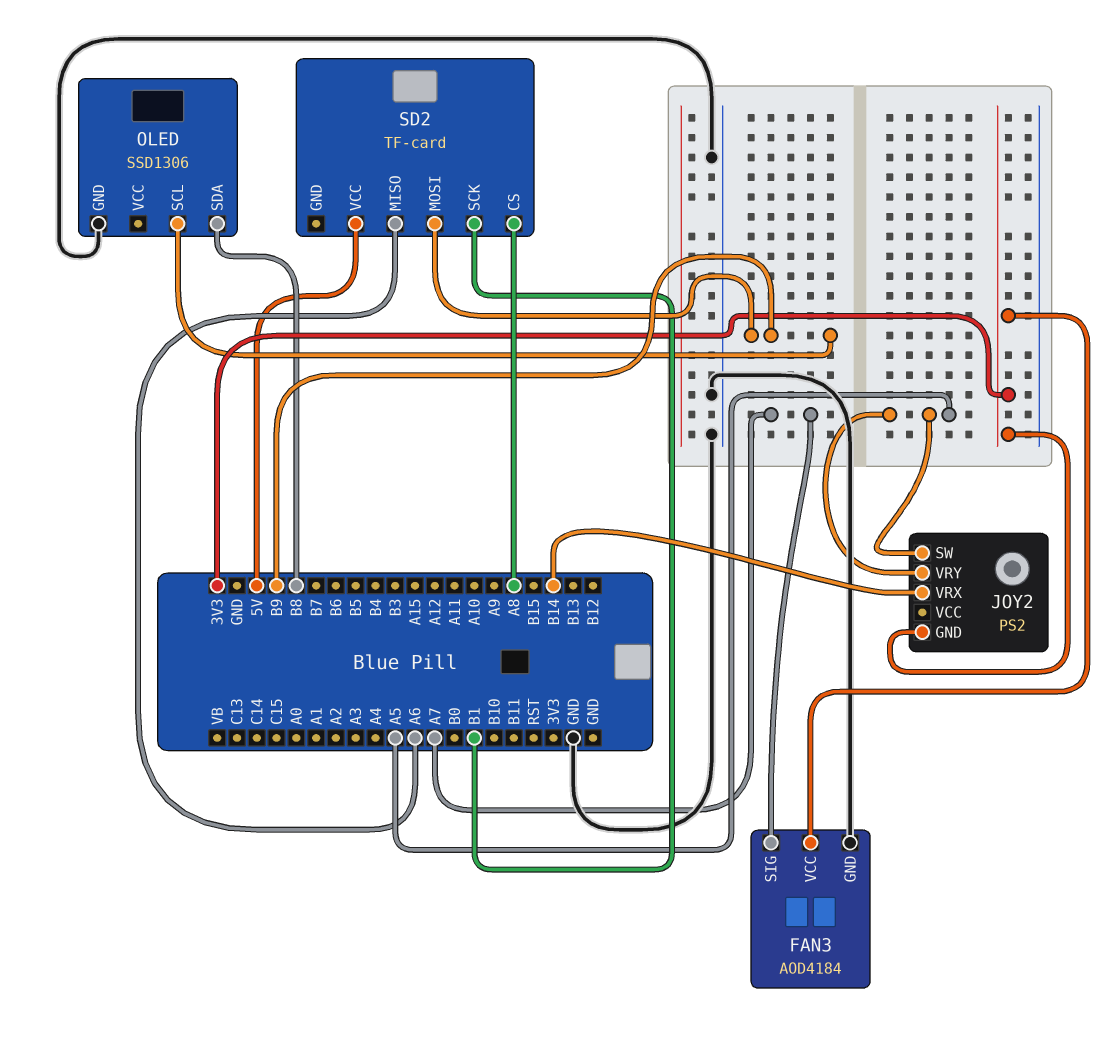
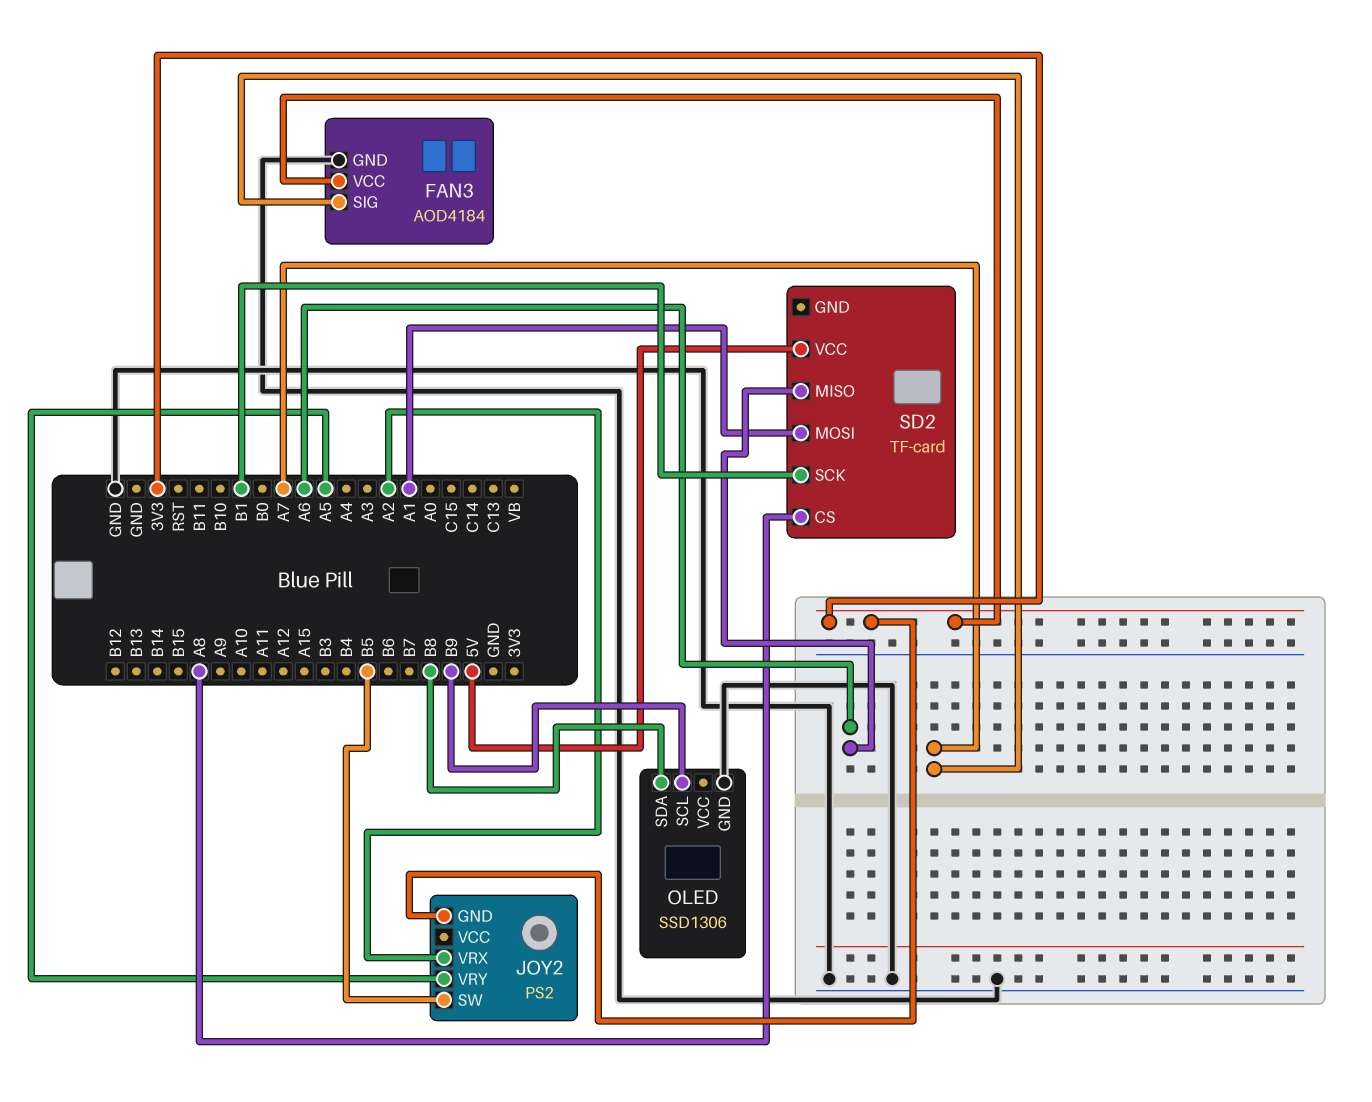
JOY2 pin SW: A5 -> B5
JOY2 pin VRX: B14 -> A2
SD2 pin MOSI: B9 -> A1

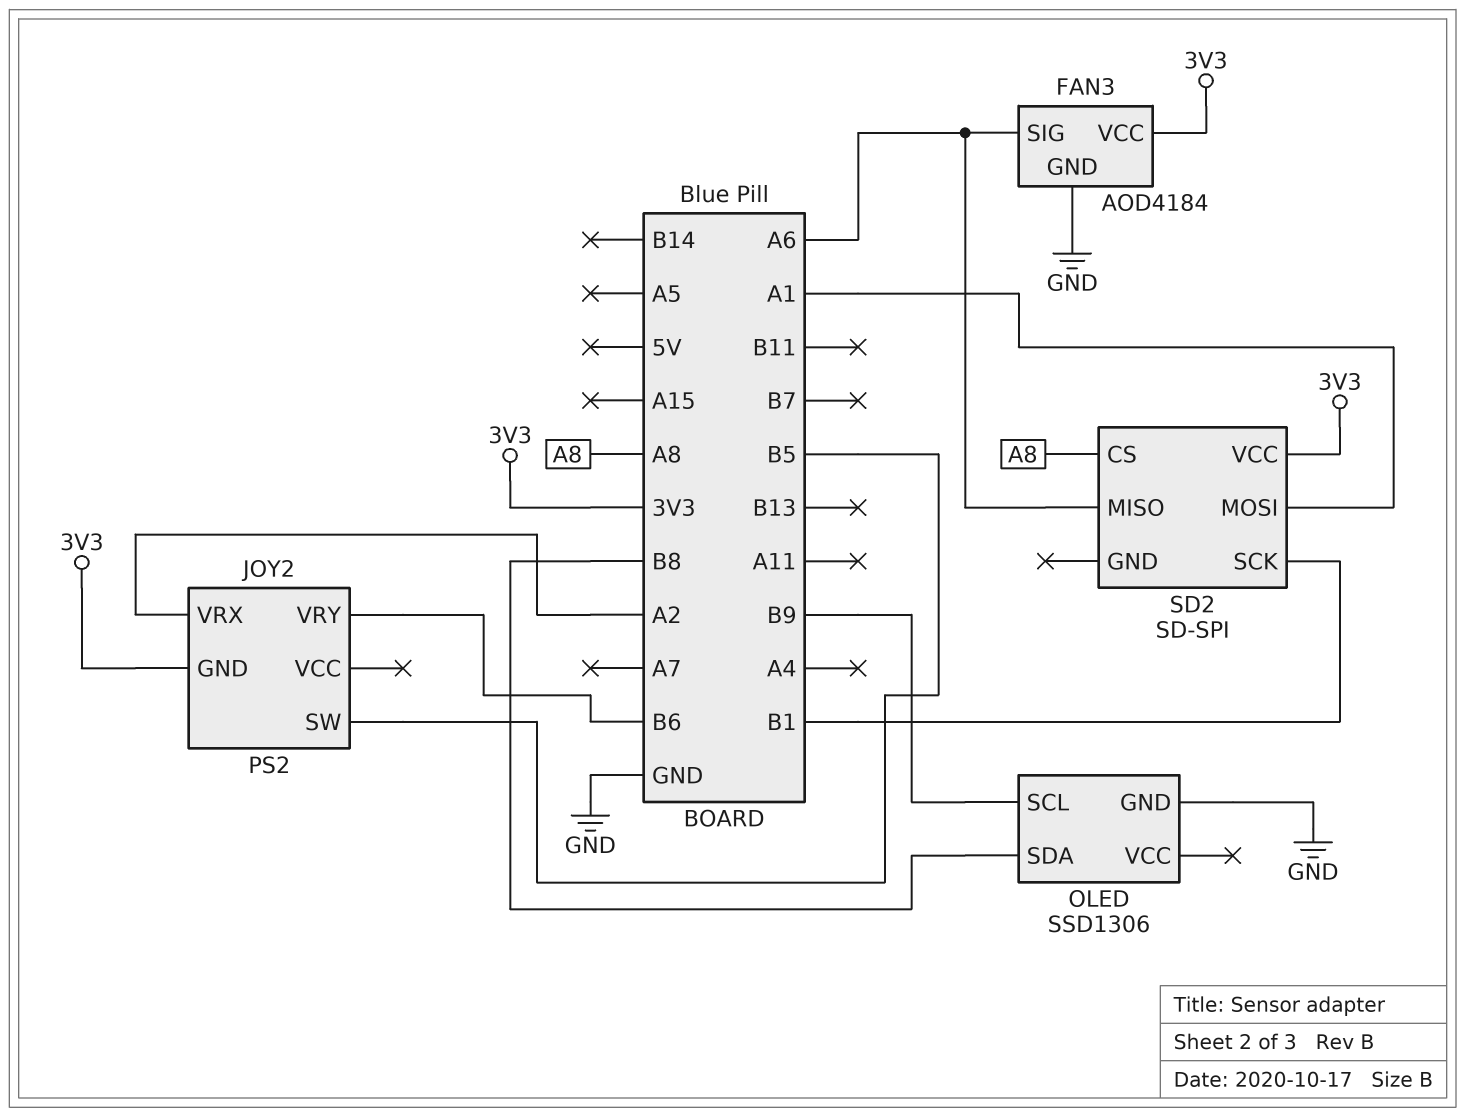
FAN3 pin SIG: A7 -> A6
JOY2 pin VRY: A5 -> B6
SD2: TF-card -> SD-SPI
SD2 pin VCC: 5V -> 3V3

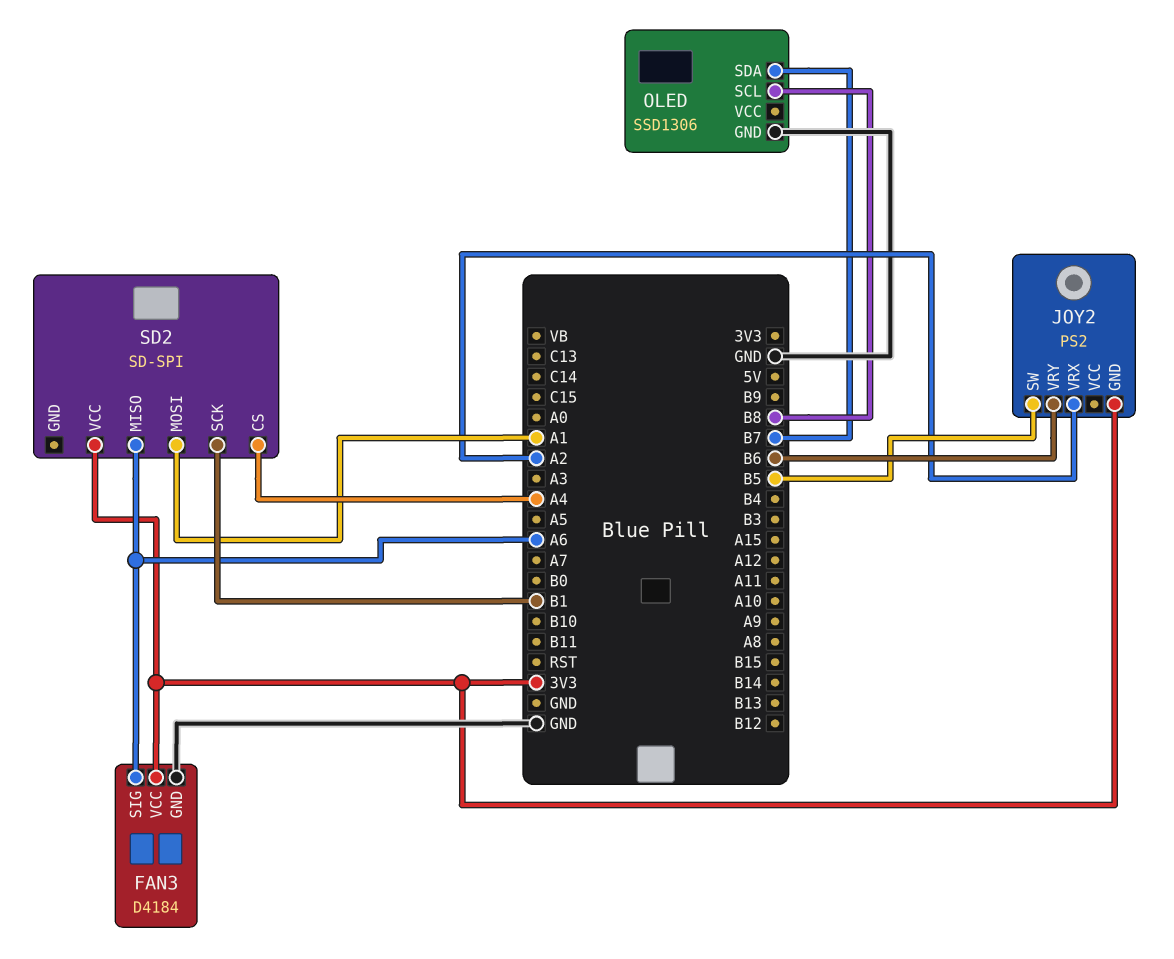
FAN3: AOD4184 -> D4184
OLED pin SCL: B9 -> B8
OLED pin SDA: B8 -> B7
SD2 pin CS: A8 -> A4

